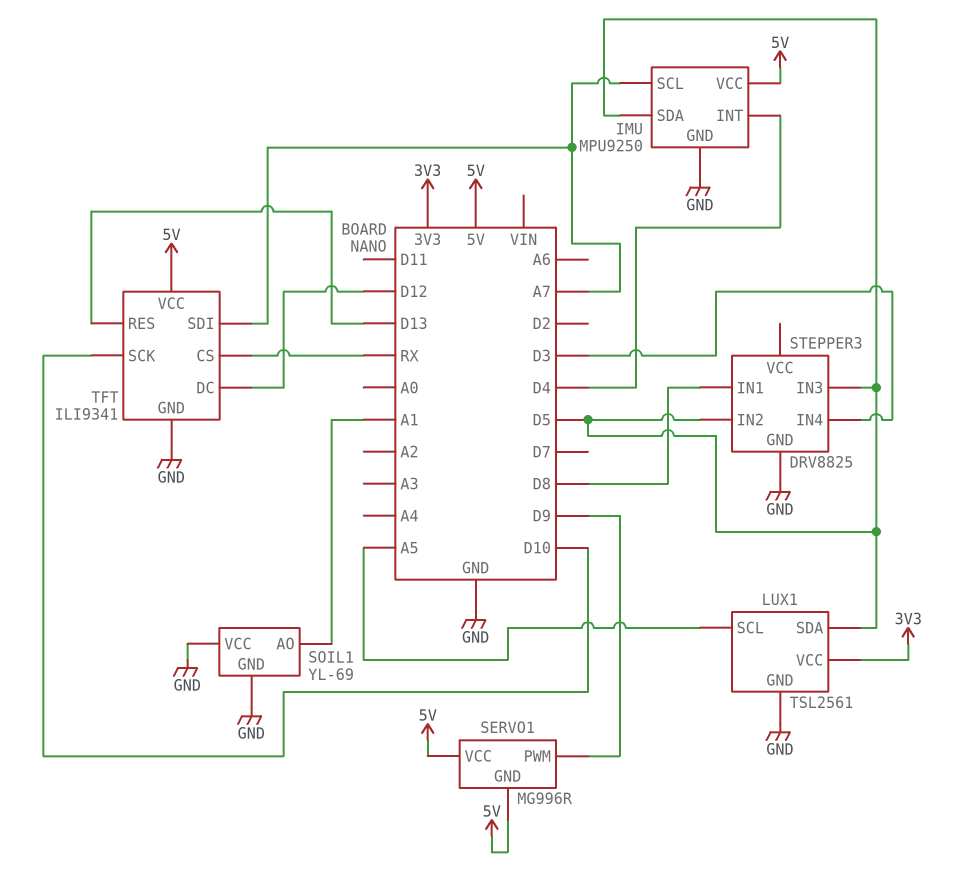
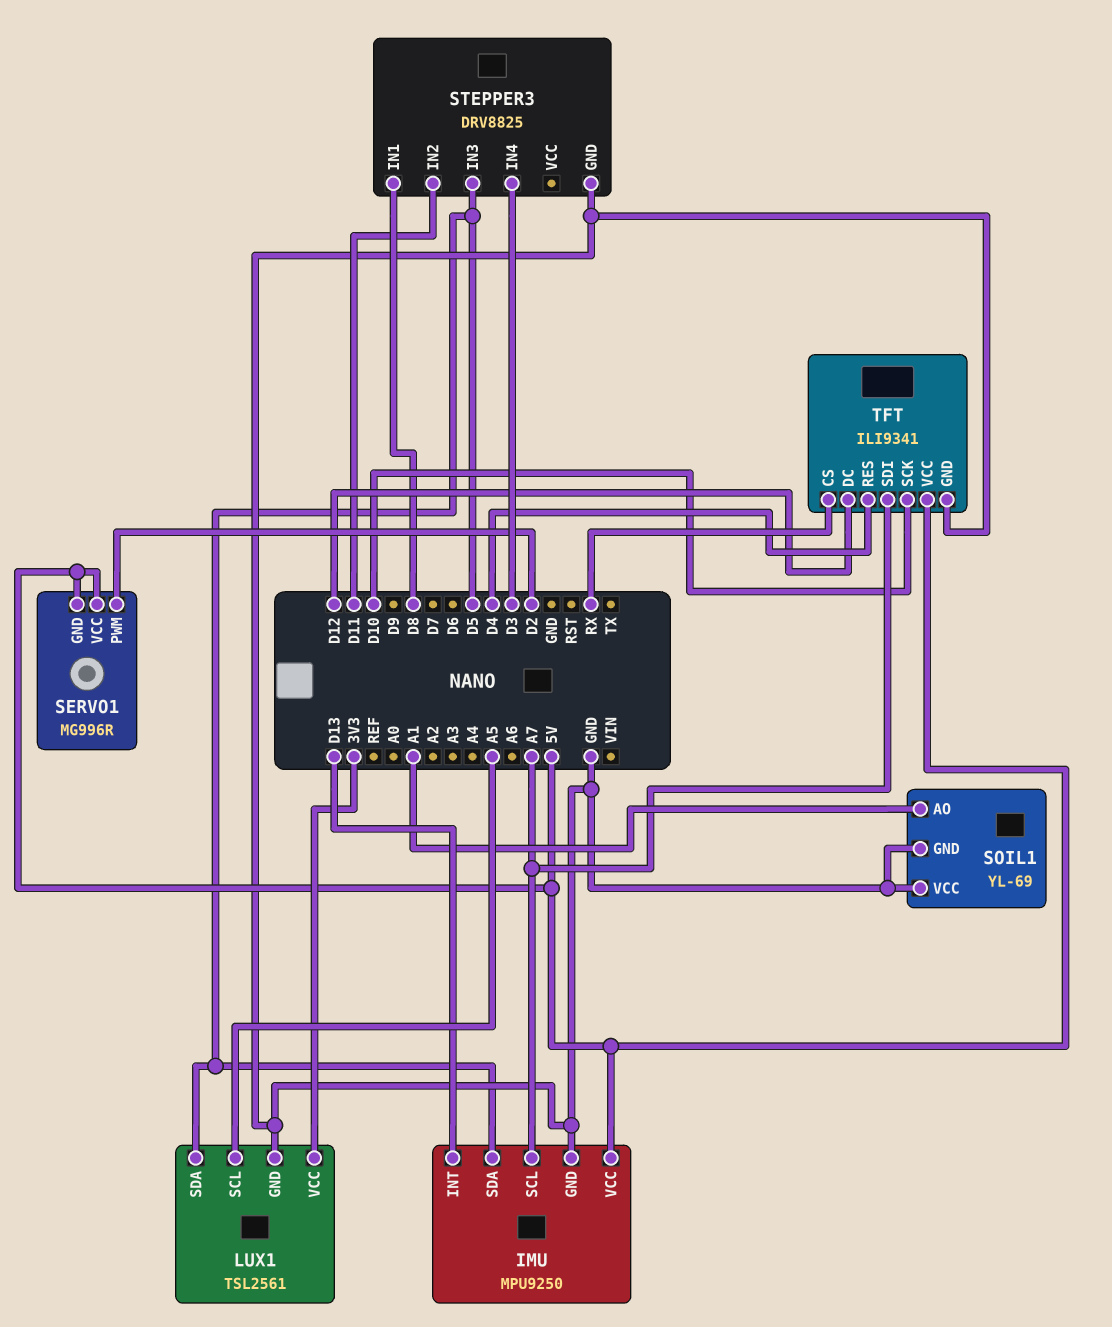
IMU pin INT: D4 -> D13
SERVO1 pin PWM: D9 -> D2
STEPPER3 pin IN2: D5 -> D11
TFT pin RES: D13 -> D4

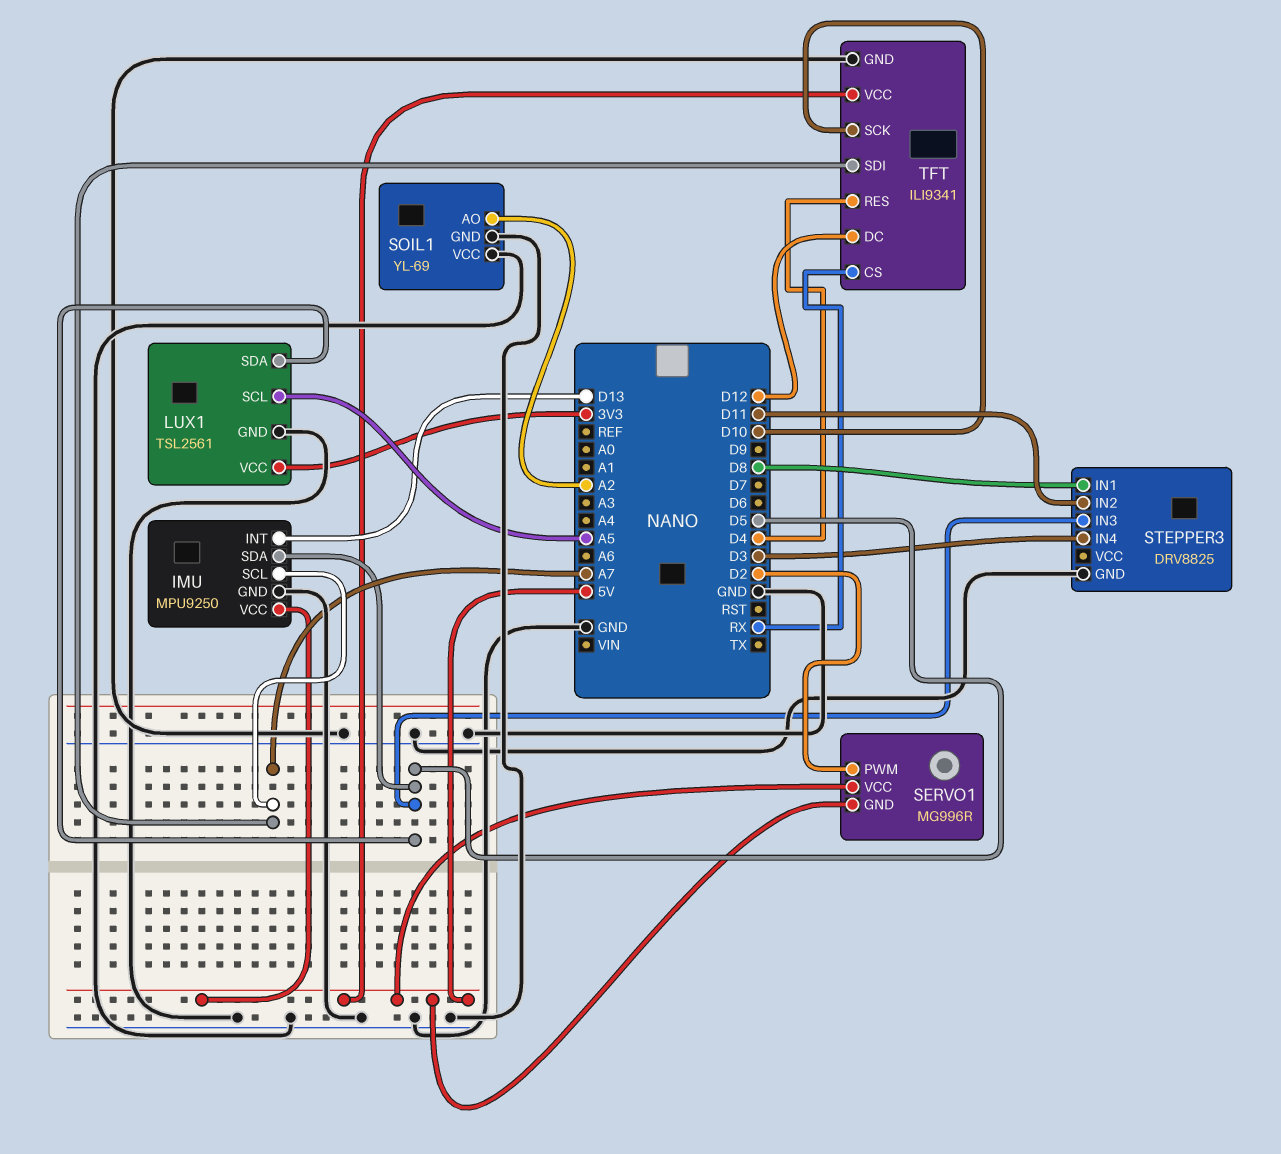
SOIL1 pin AO: A1 -> A2

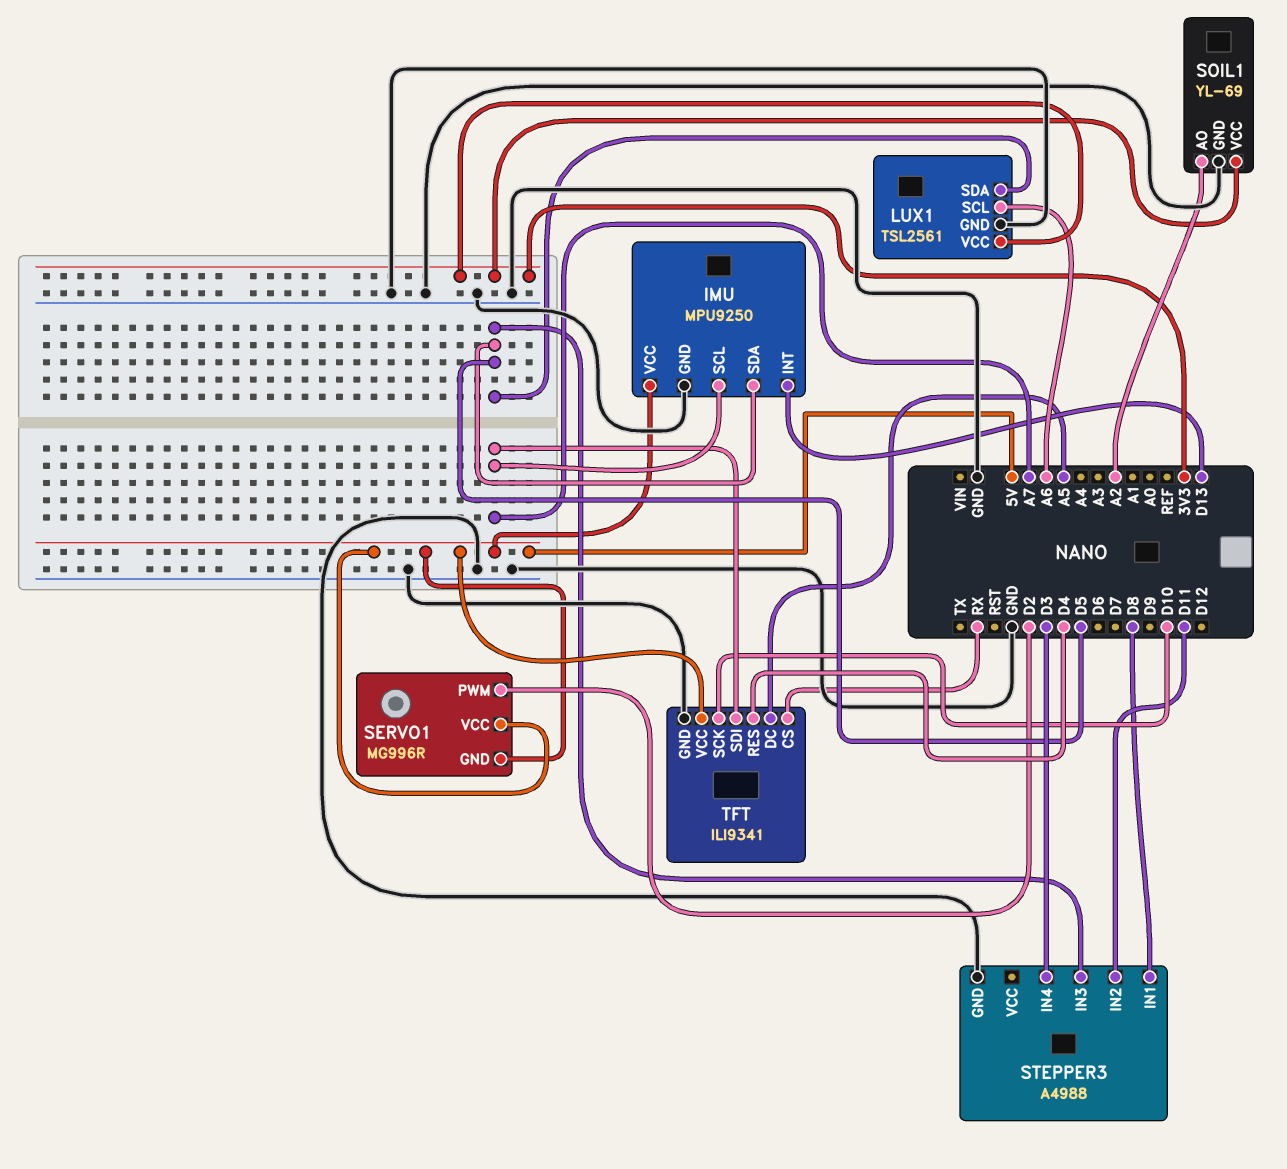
LUX1 pin SCL: A5 -> A6
SOIL1 pin VCC: GND -> 3V3
STEPPER3: DRV8825 -> A4988
TFT pin DC: D12 -> A5

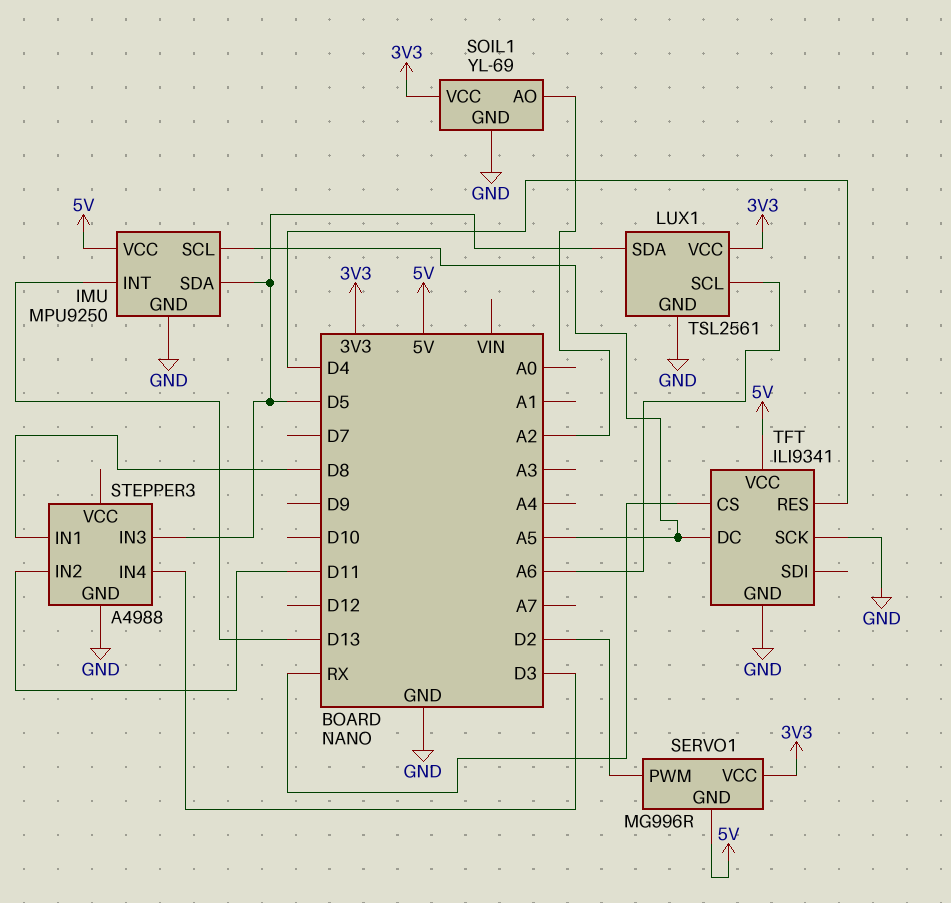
IMU pin SCL: A7 -> A5
SERVO1 pin VCC: 5V -> 3V3
TFT pin SCK: D10 -> GND
TFT pin SDI: A7 -> none

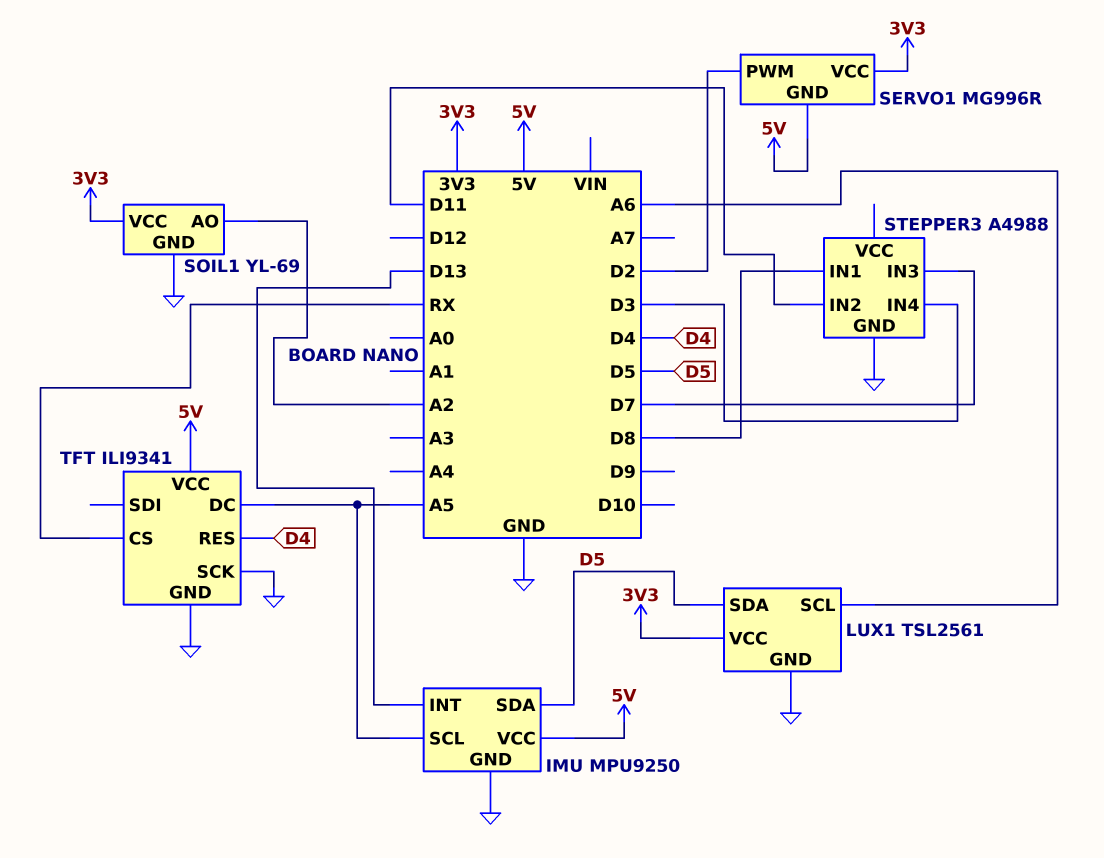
STEPPER3 pin IN3: D5 -> D7

